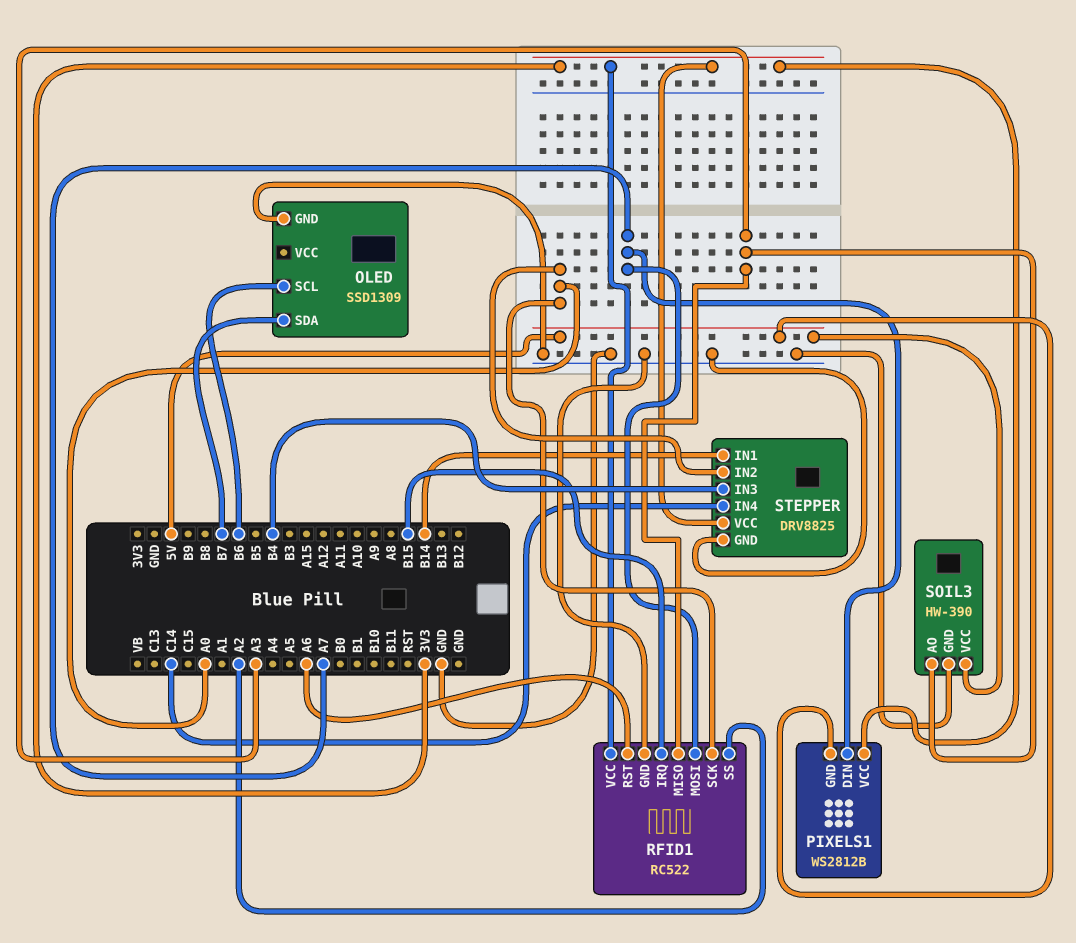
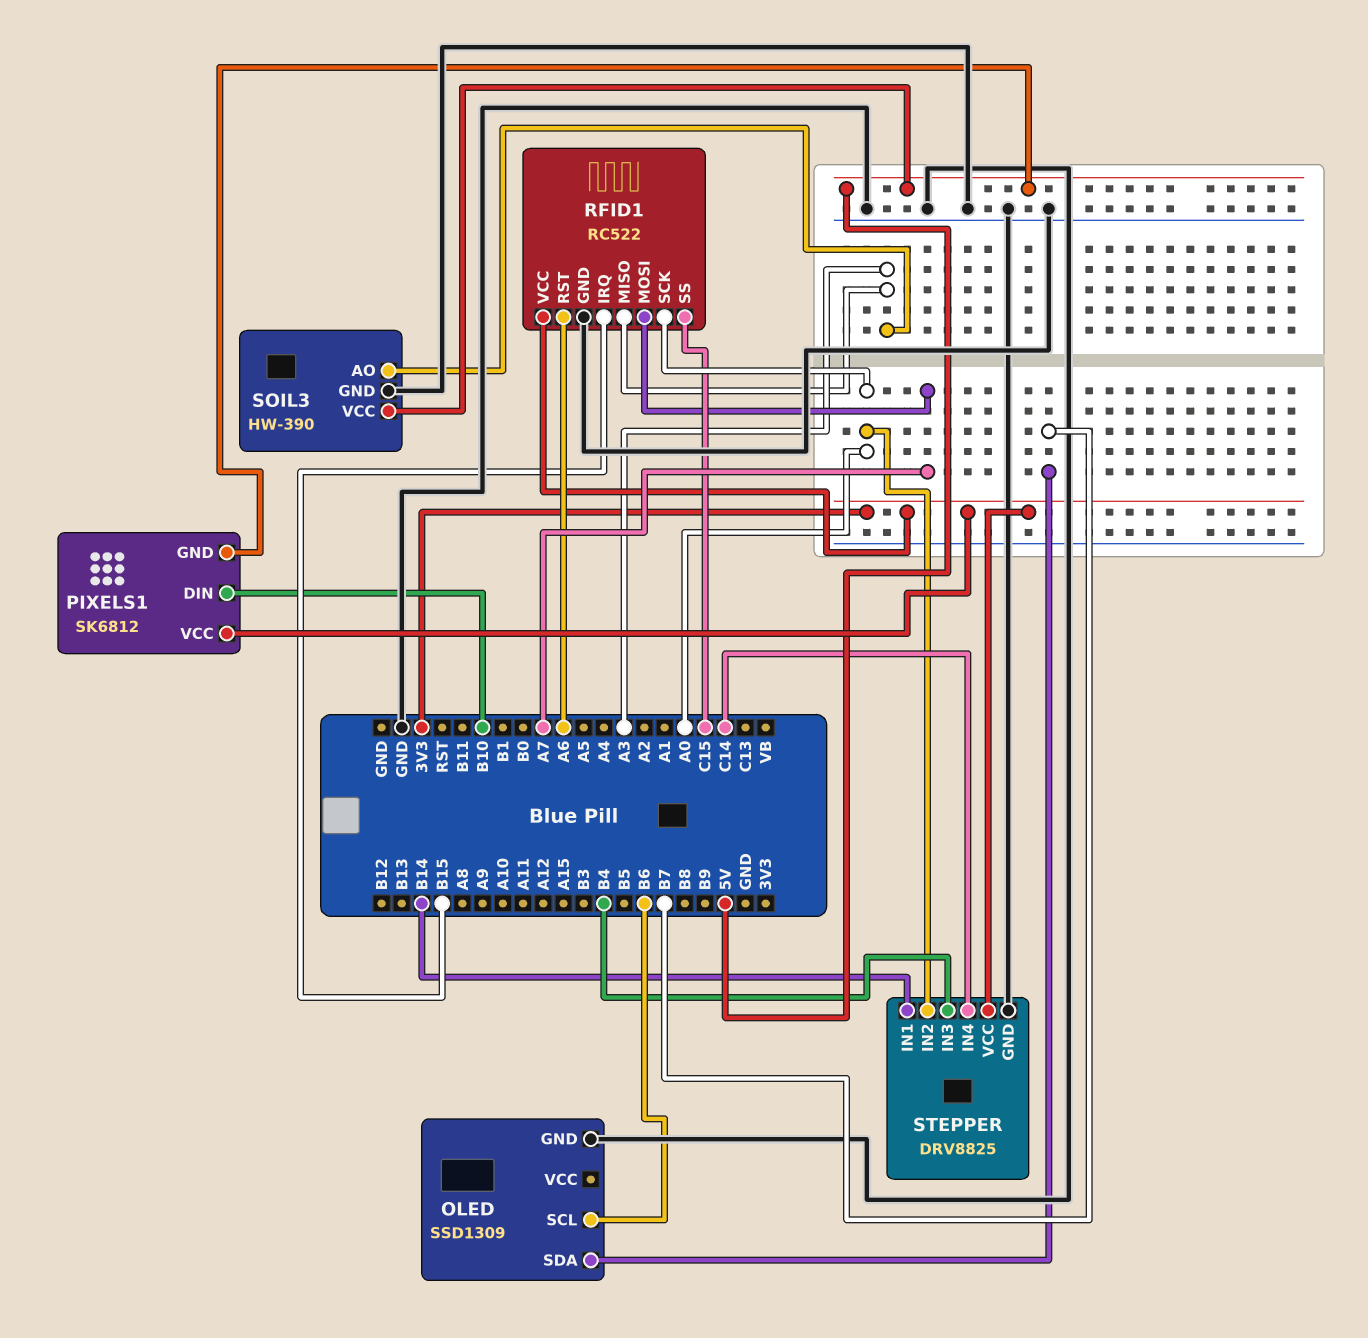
PIXELS1: WS2812B -> SK6812
PIXELS1 pin DIN: A7 -> B10
RFID1 pin SS: A2 -> C15

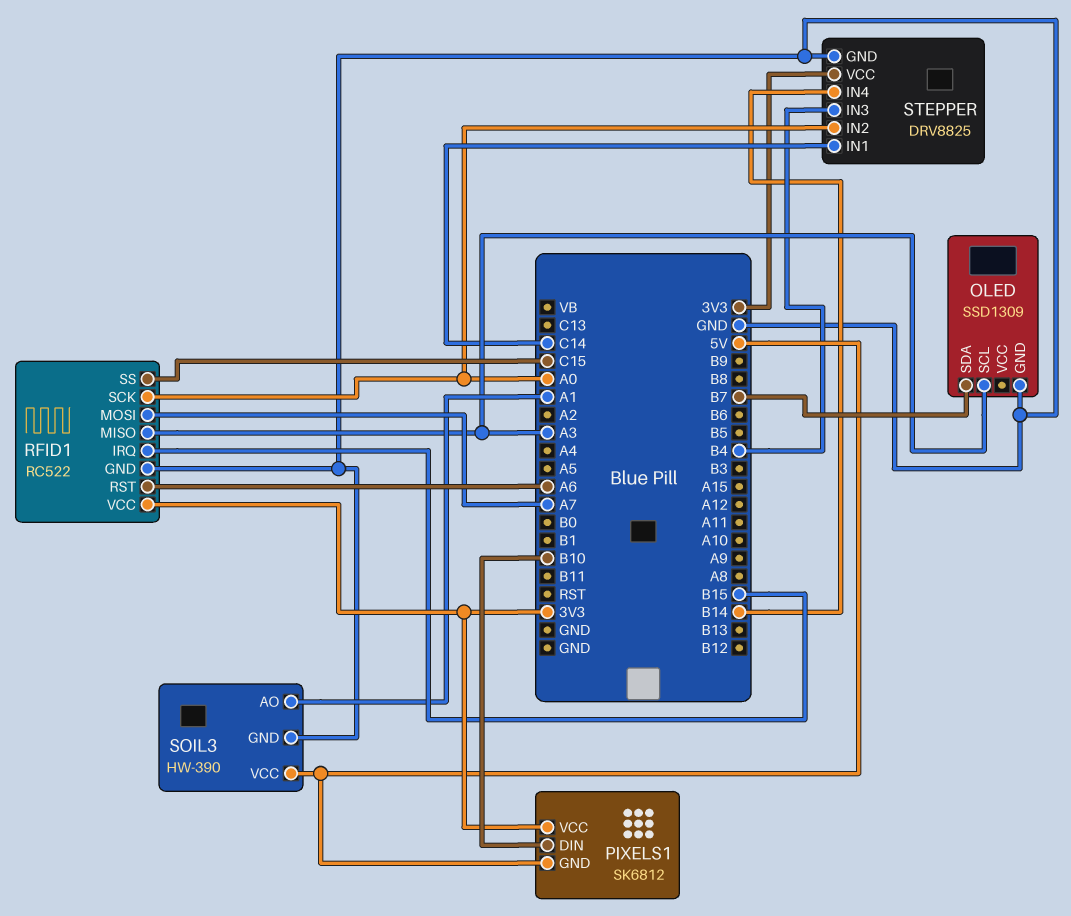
OLED pin SCL: B6 -> A3
SOIL3 pin AO: A3 -> A1
STEPPER pin IN1: B14 -> C14
STEPPER pin IN4: C14 -> B14

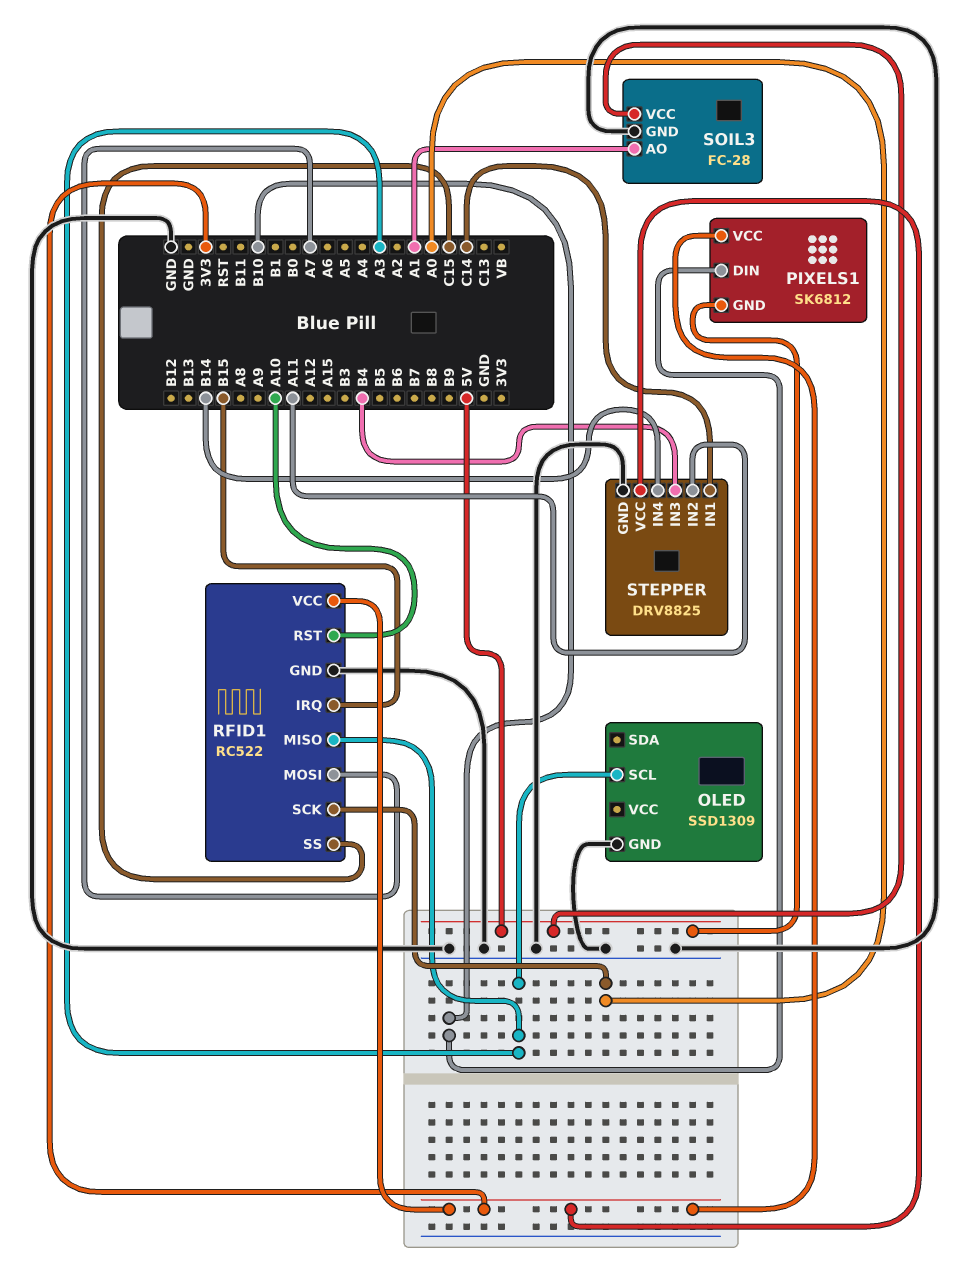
OLED pin SDA: B7 -> none
RFID1 pin RST: A6 -> A10
SOIL3: HW-390 -> FC-28
STEPPER pin IN2: A0 -> A11

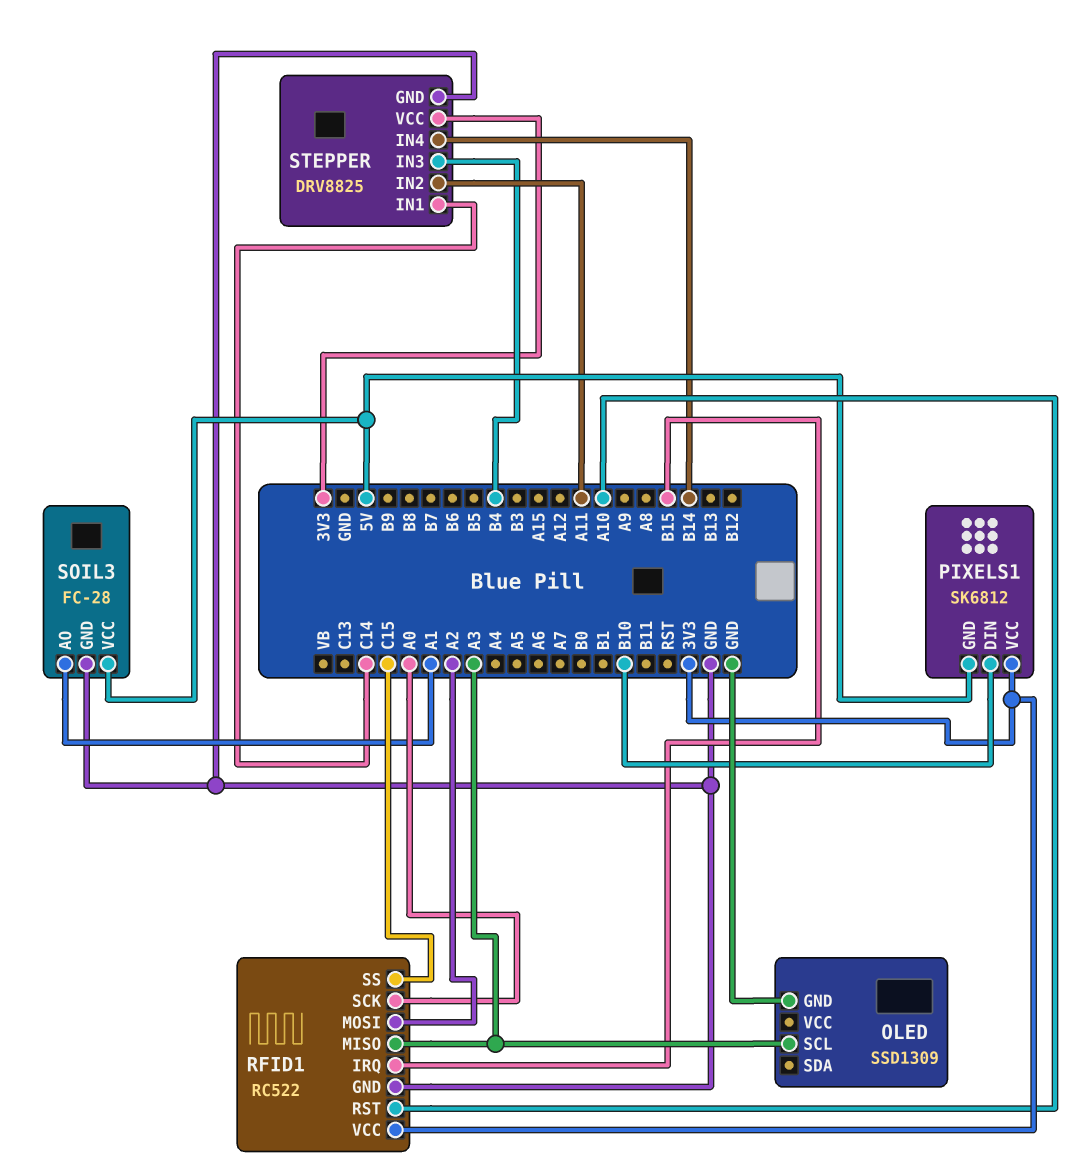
RFID1 pin MOSI: A7 -> A2

